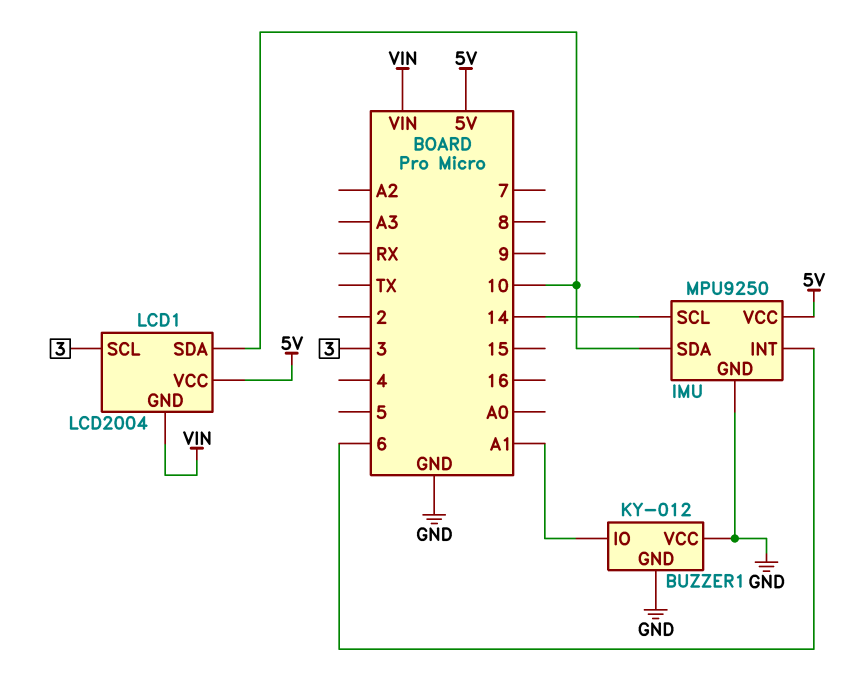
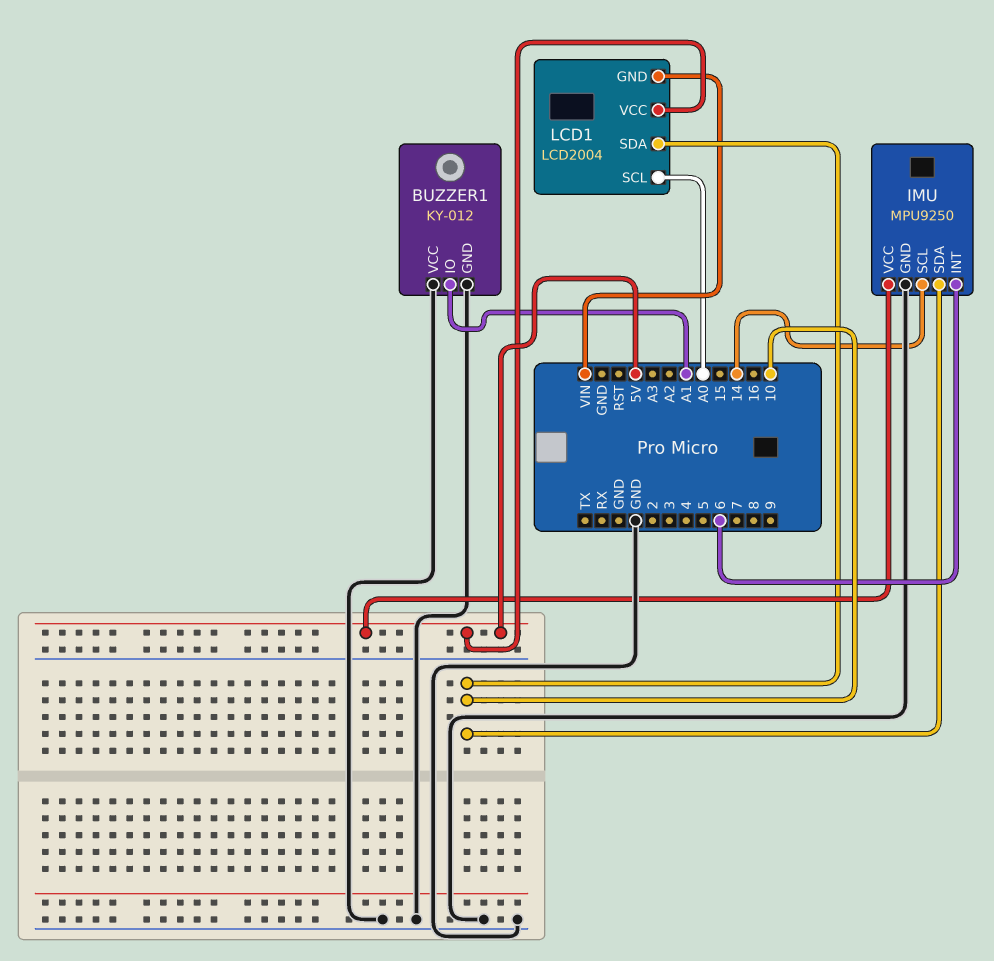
LCD1 pin SCL: 3 -> A0

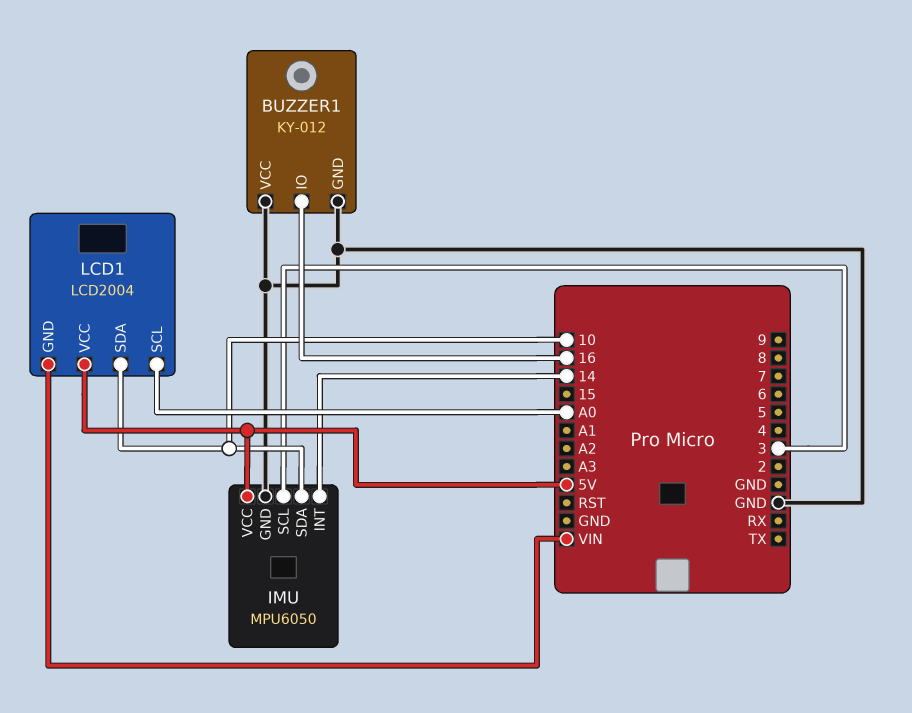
BUZZER1 pin IO: A1 -> 16
IMU: MPU9250 -> MPU6050
IMU pin INT: 6 -> 14
IMU pin SCL: 14 -> 3

